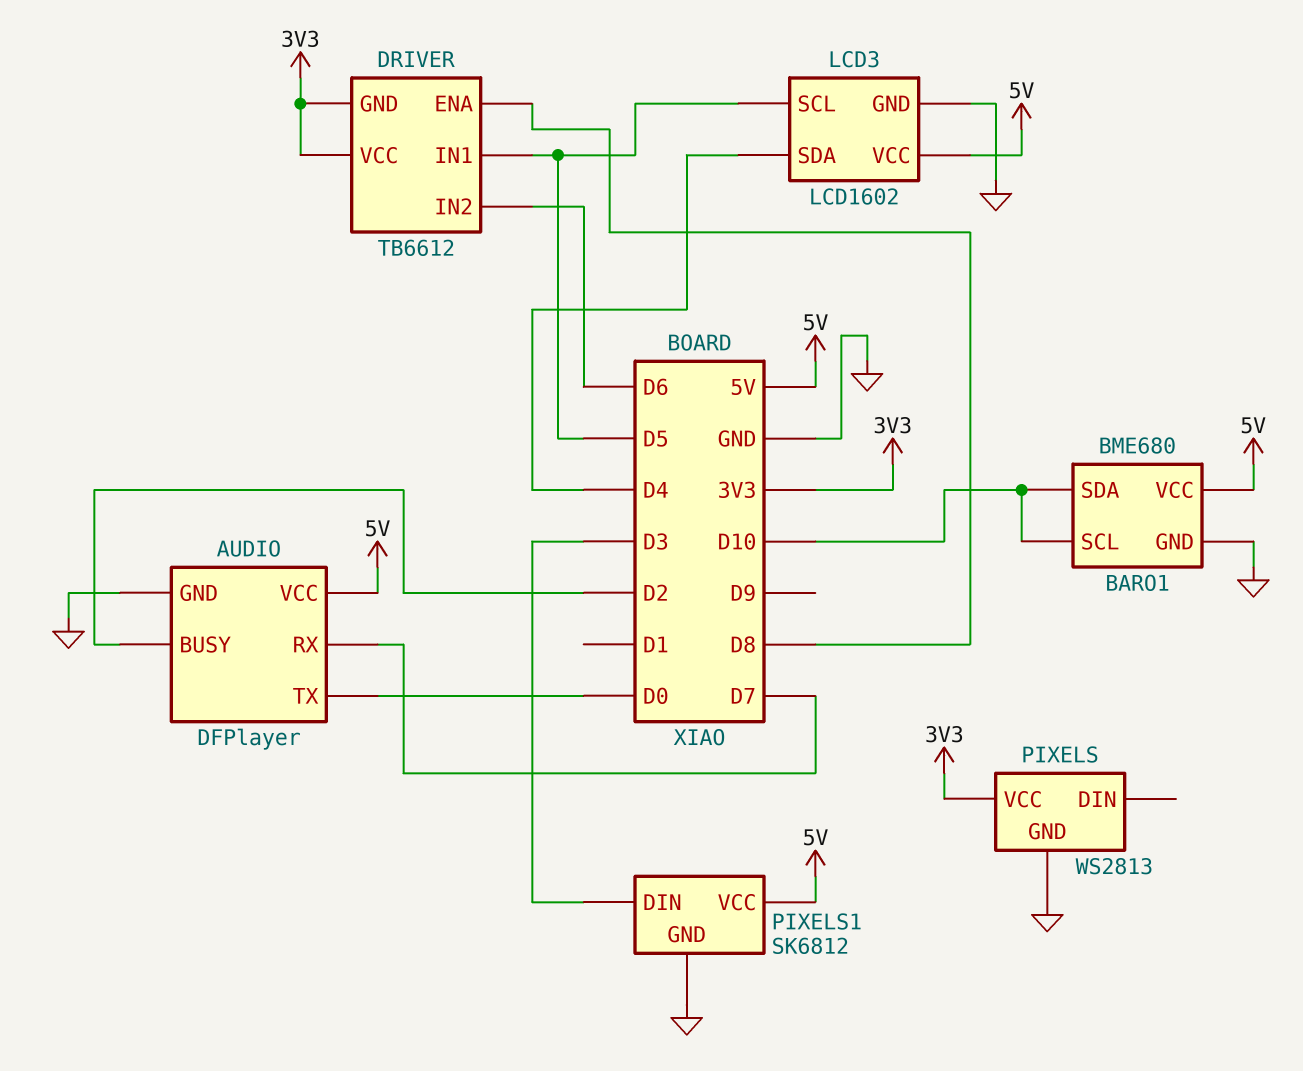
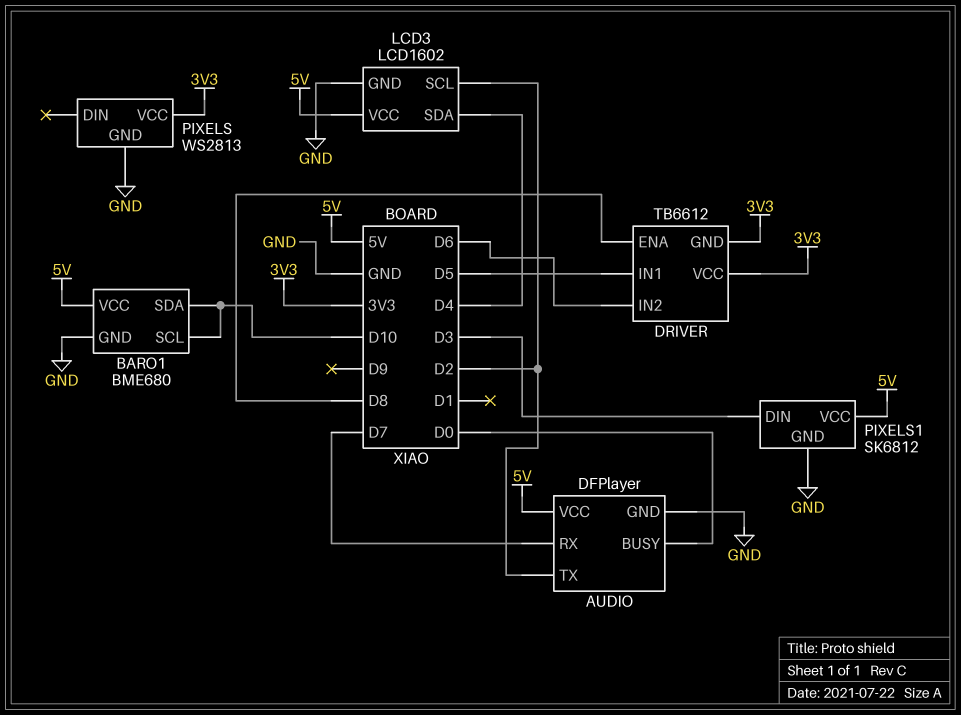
AUDIO pin BUSY: D2 -> D0
AUDIO pin TX: D0 -> D2
LCD3 pin SCL: D5 -> D2

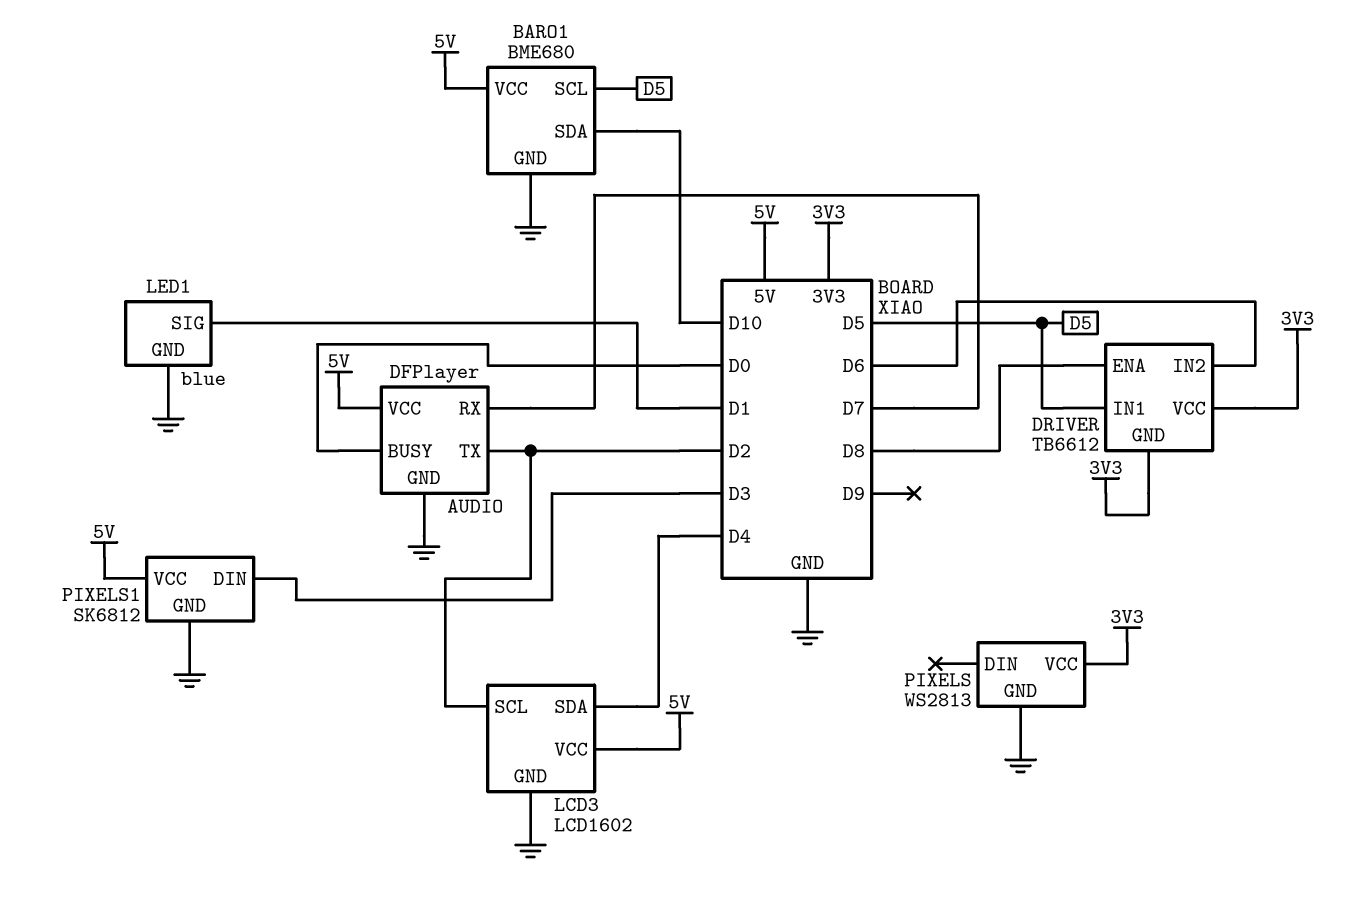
BARO1 pin SCL: D10 -> D5
LED1: none -> blue
LED1 pin GND: none -> GND
LED1 pin SIG: none -> D1

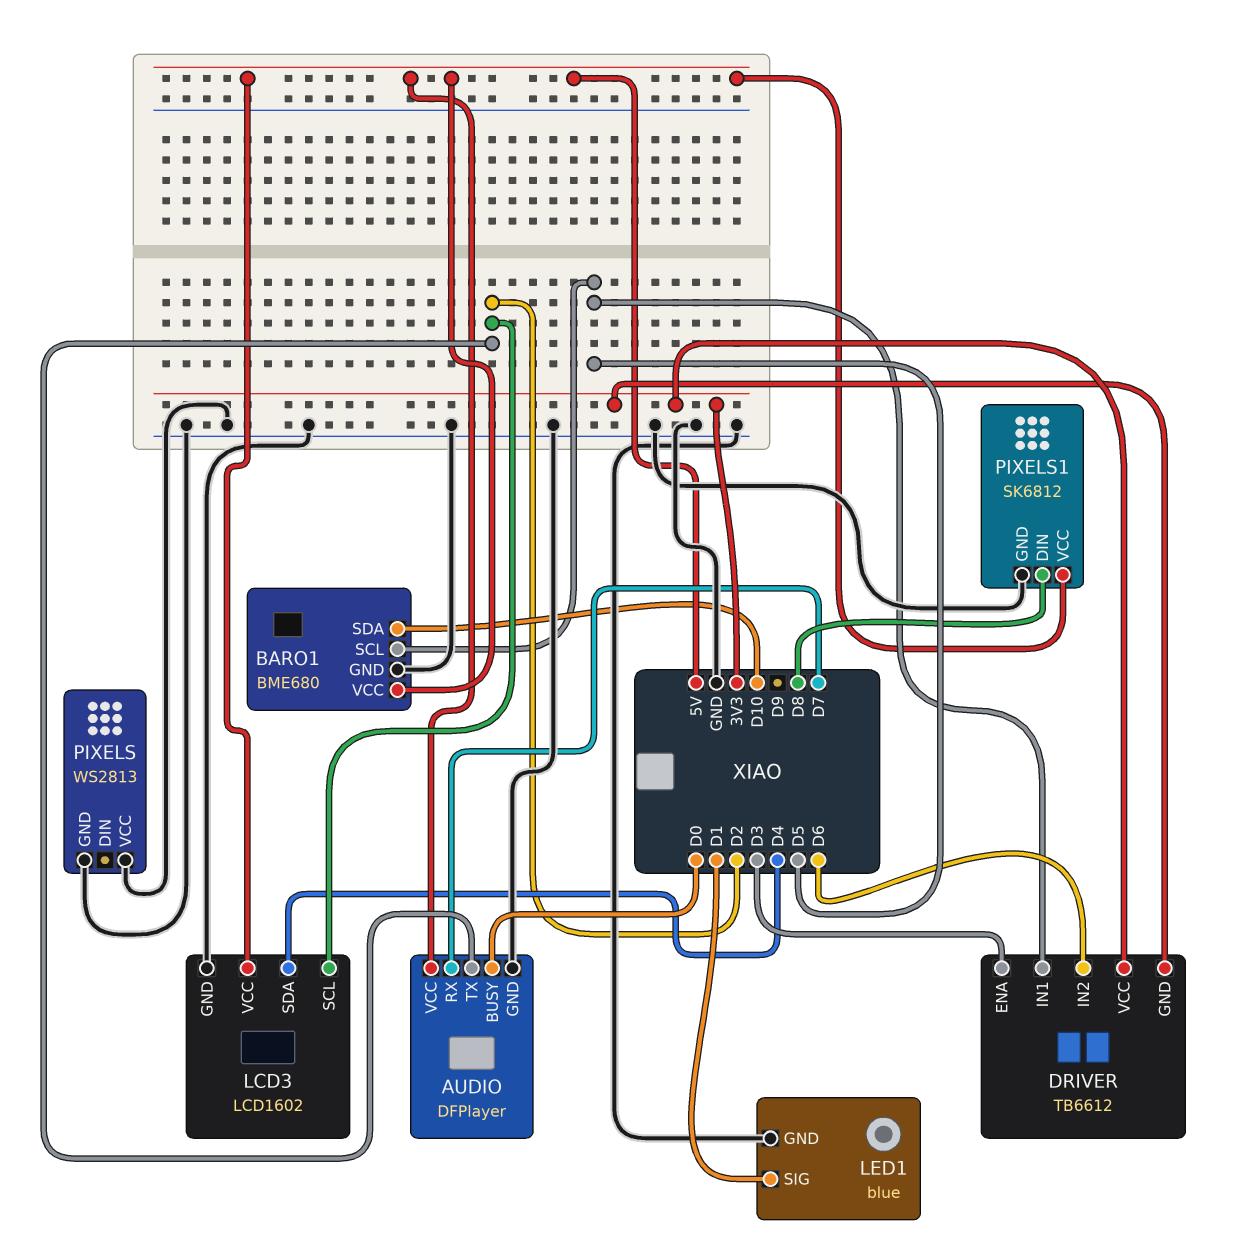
DRIVER pin ENA: D8 -> D3
PIXELS pin VCC: 3V3 -> GND
PIXELS1 pin DIN: D3 -> D8

